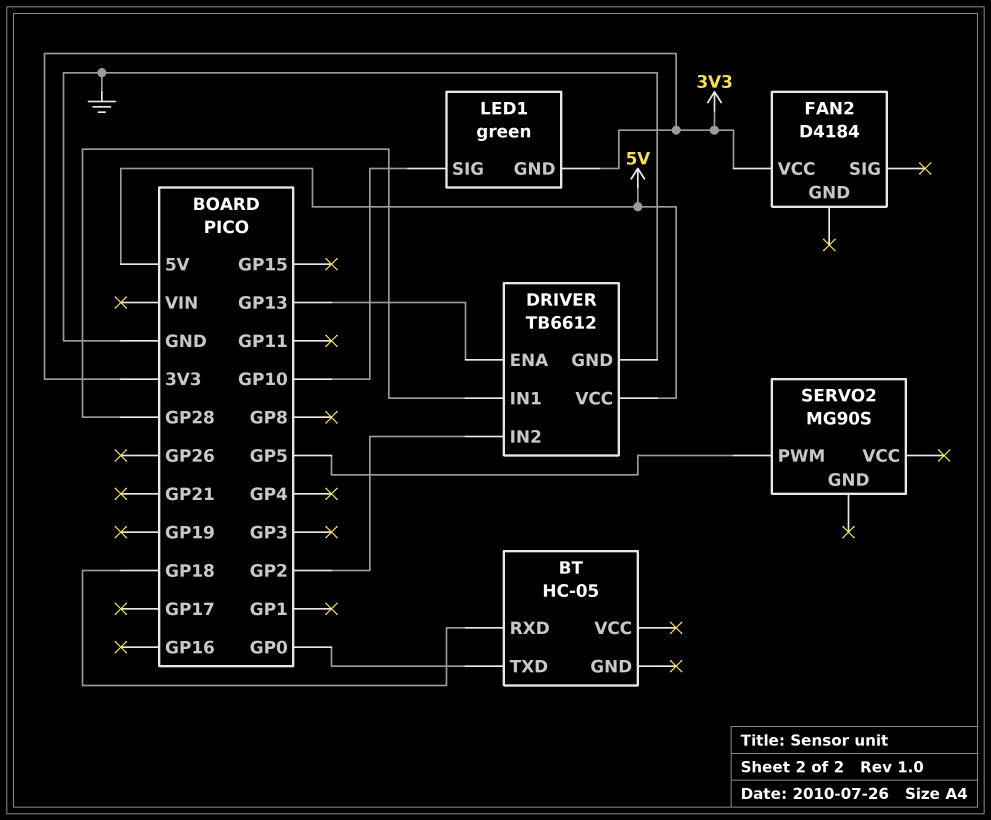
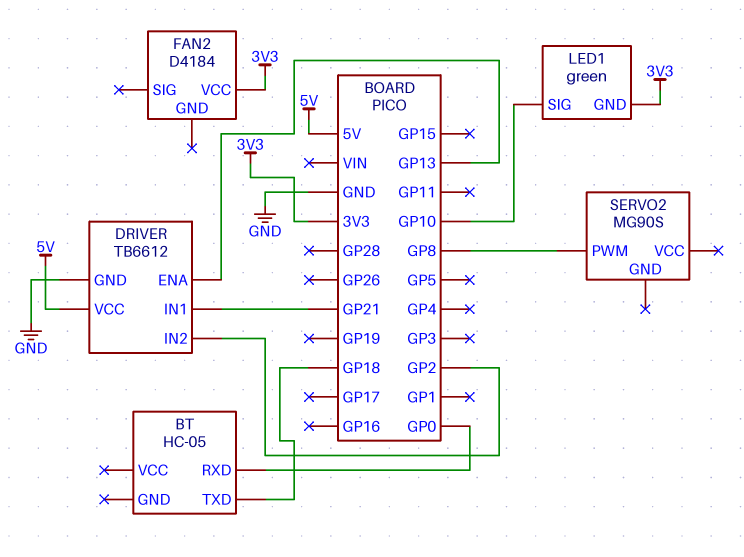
BT pin RXD: GP18 -> GP0
BT pin TXD: GP0 -> GP18
DRIVER pin IN1: GP28 -> GP21
SERVO2 pin PWM: GP5 -> GP8

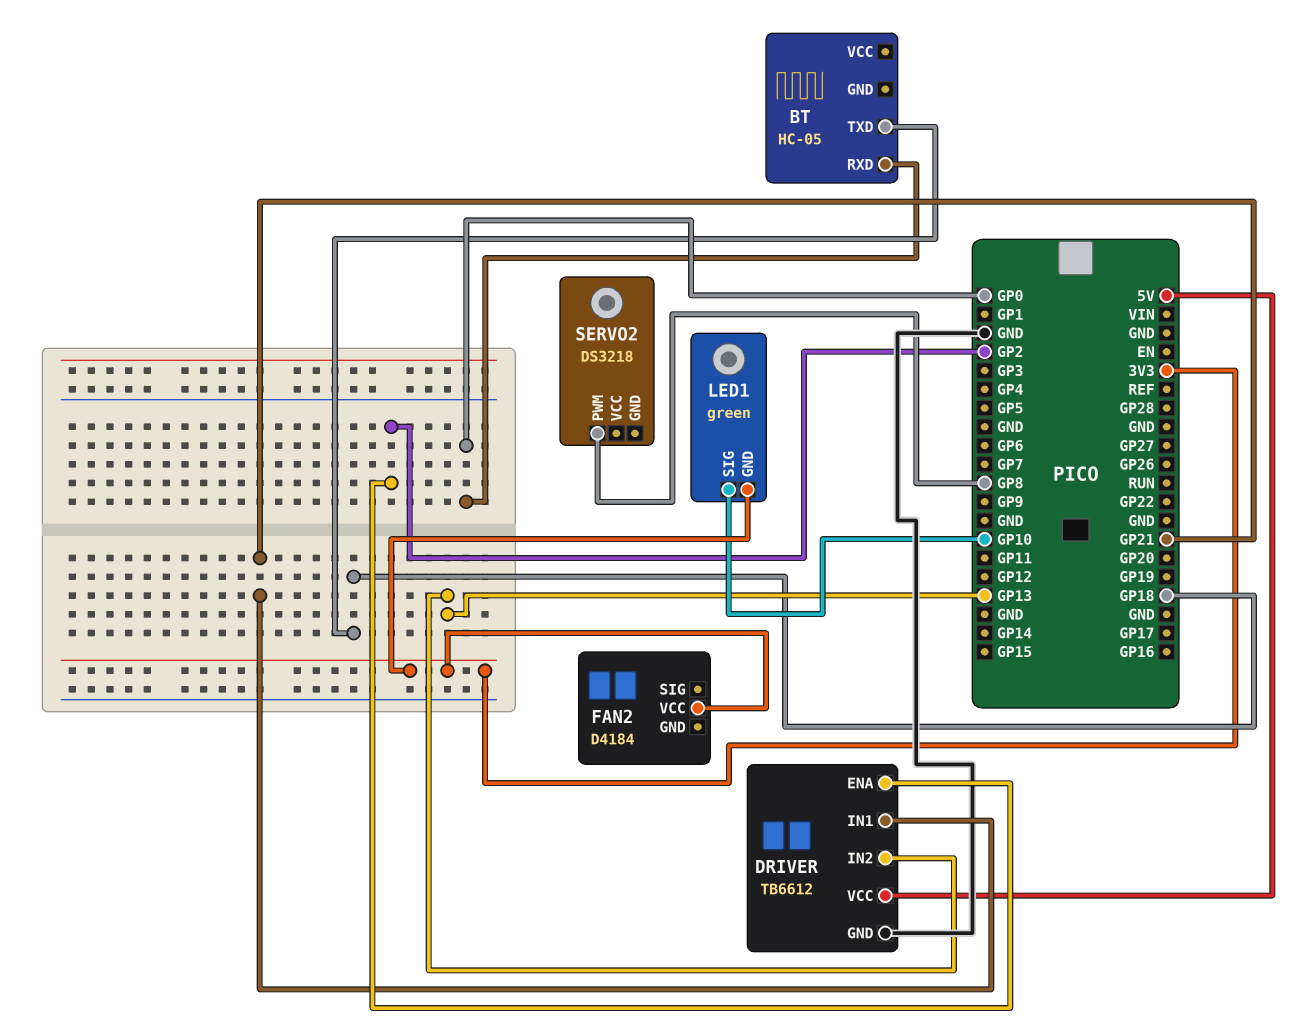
DRIVER pin ENA: GP13 -> GP2
DRIVER pin IN2: GP2 -> GP13
SERVO2: MG90S -> DS3218

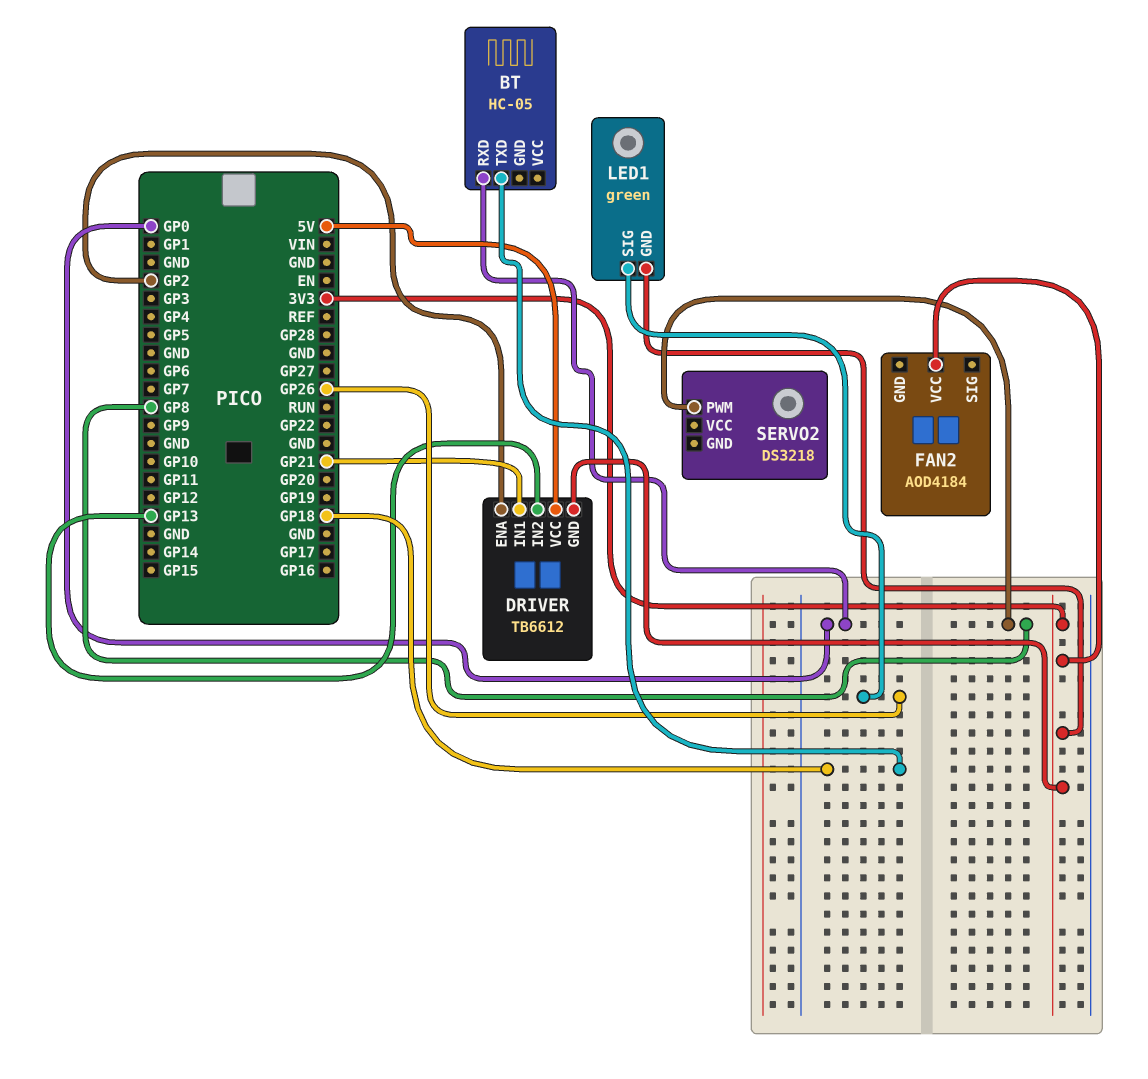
DRIVER pin GND: GND -> 3V3
FAN2: D4184 -> AOD4184
LED1 pin SIG: GP10 -> GP26

